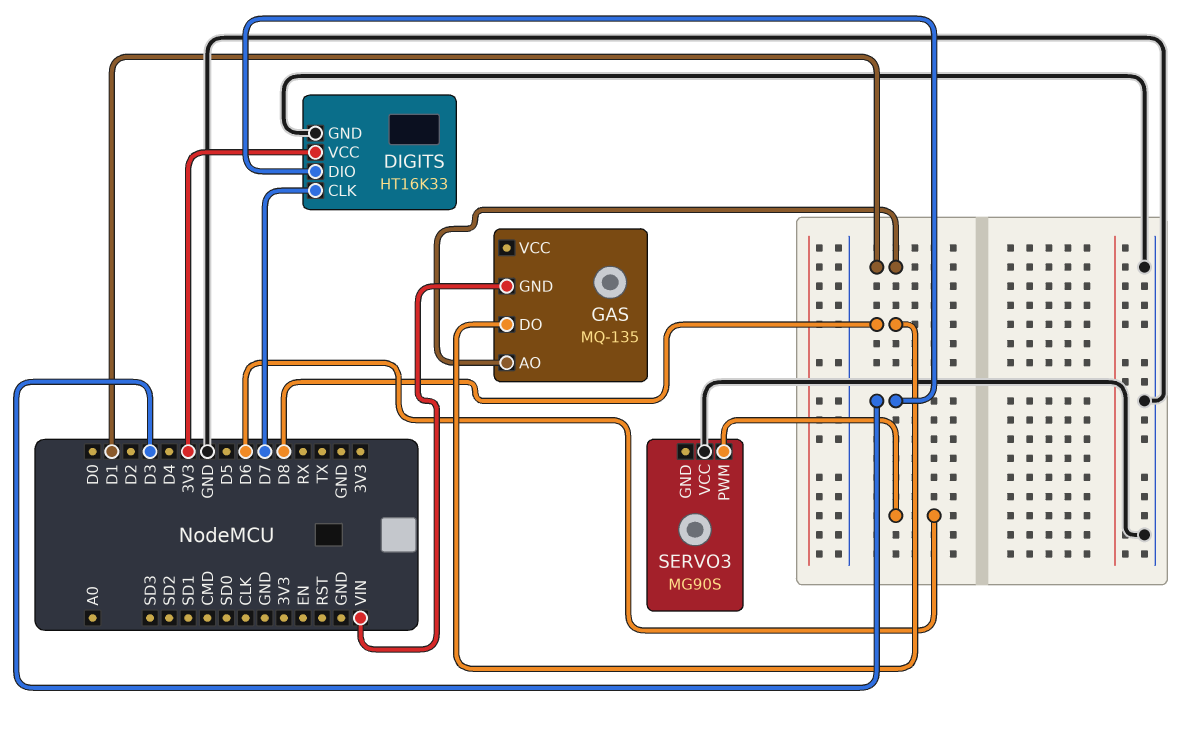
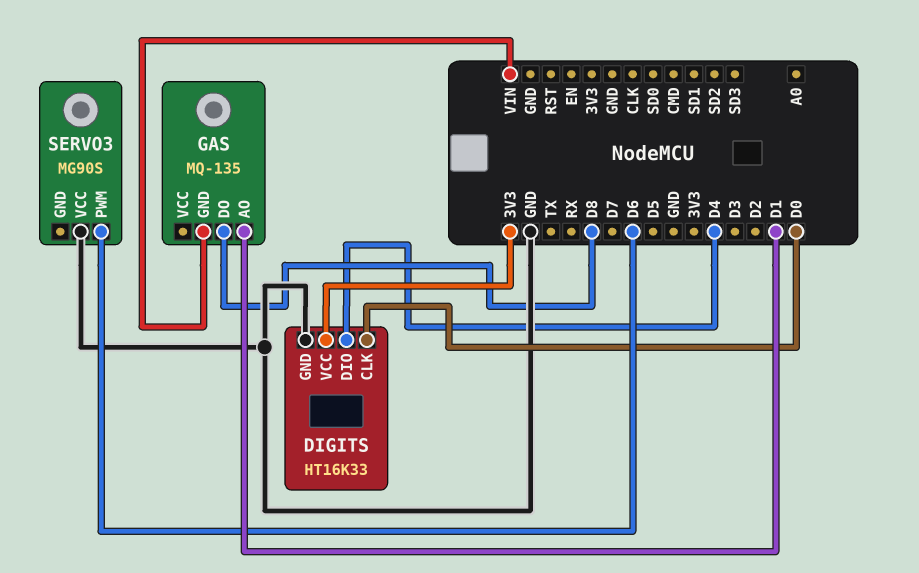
DIGITS pin CLK: D7 -> D0
DIGITS pin DIO: D3 -> D4

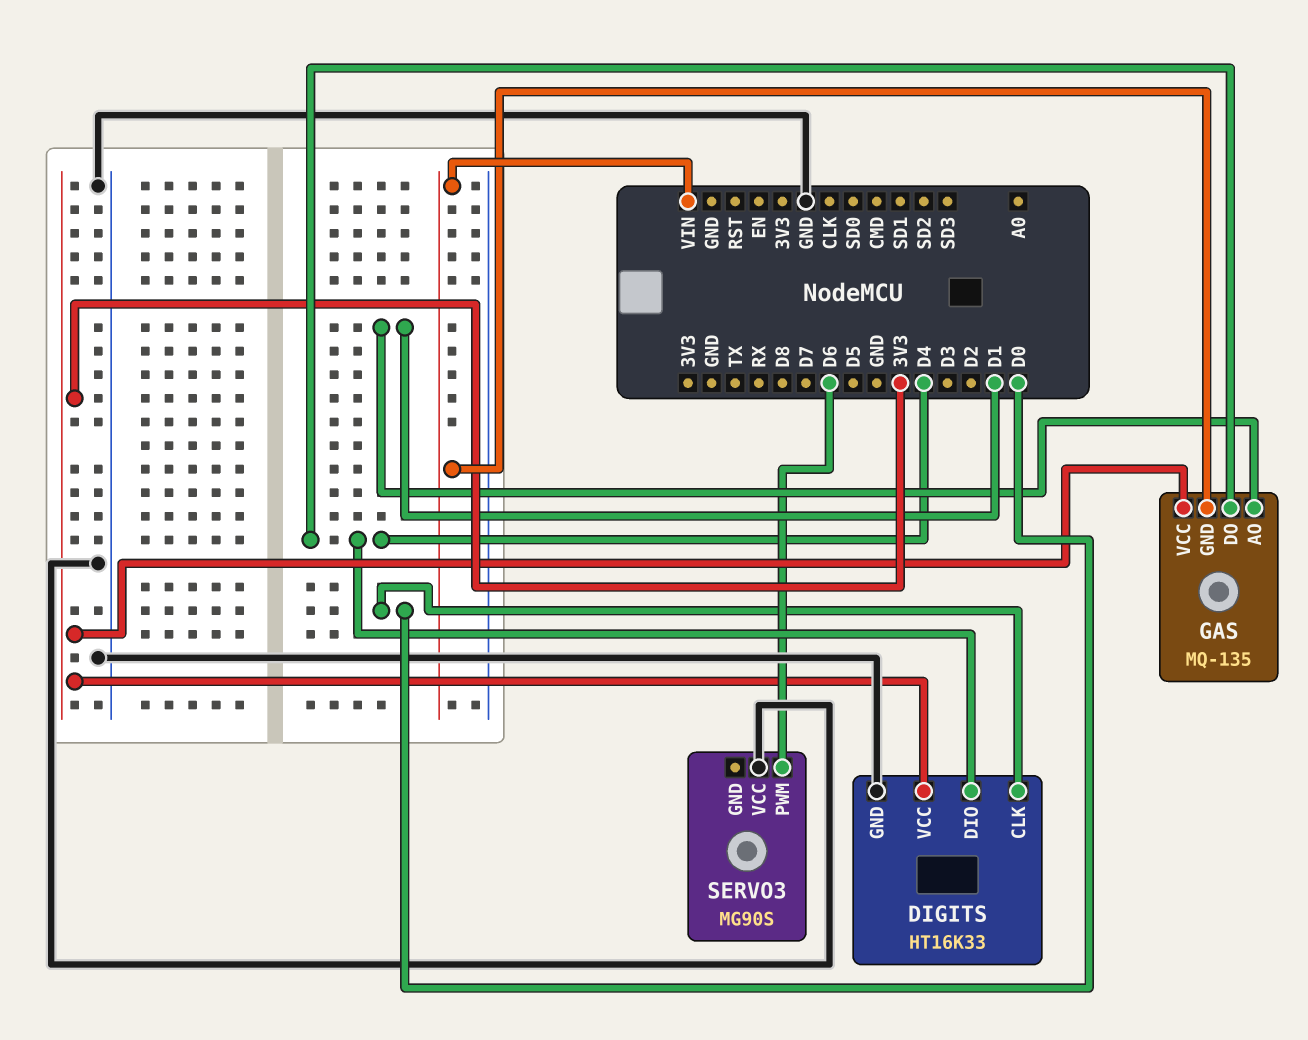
GAS pin DO: D8 -> D4
GAS pin VCC: none -> 3V3

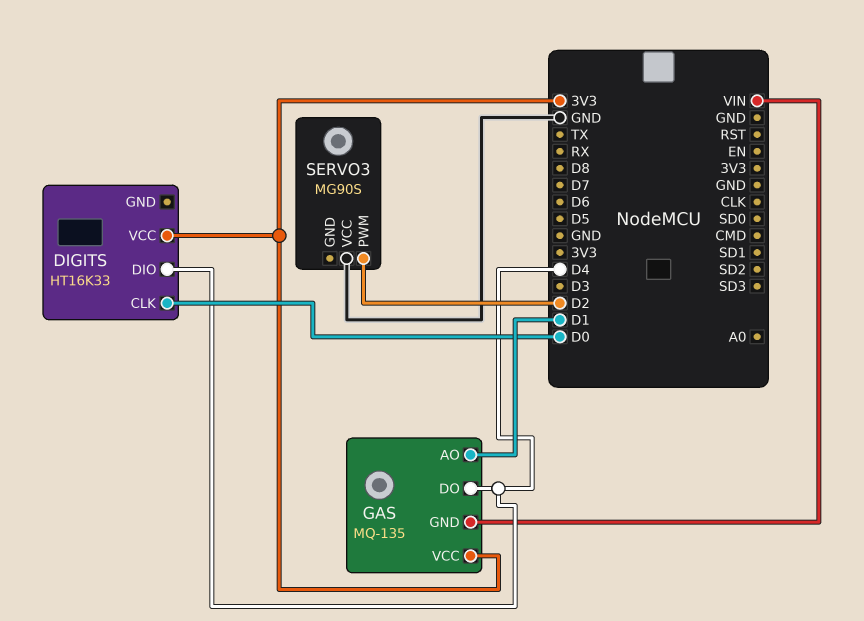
DIGITS pin GND: GND -> none
SERVO3 pin PWM: D6 -> D2

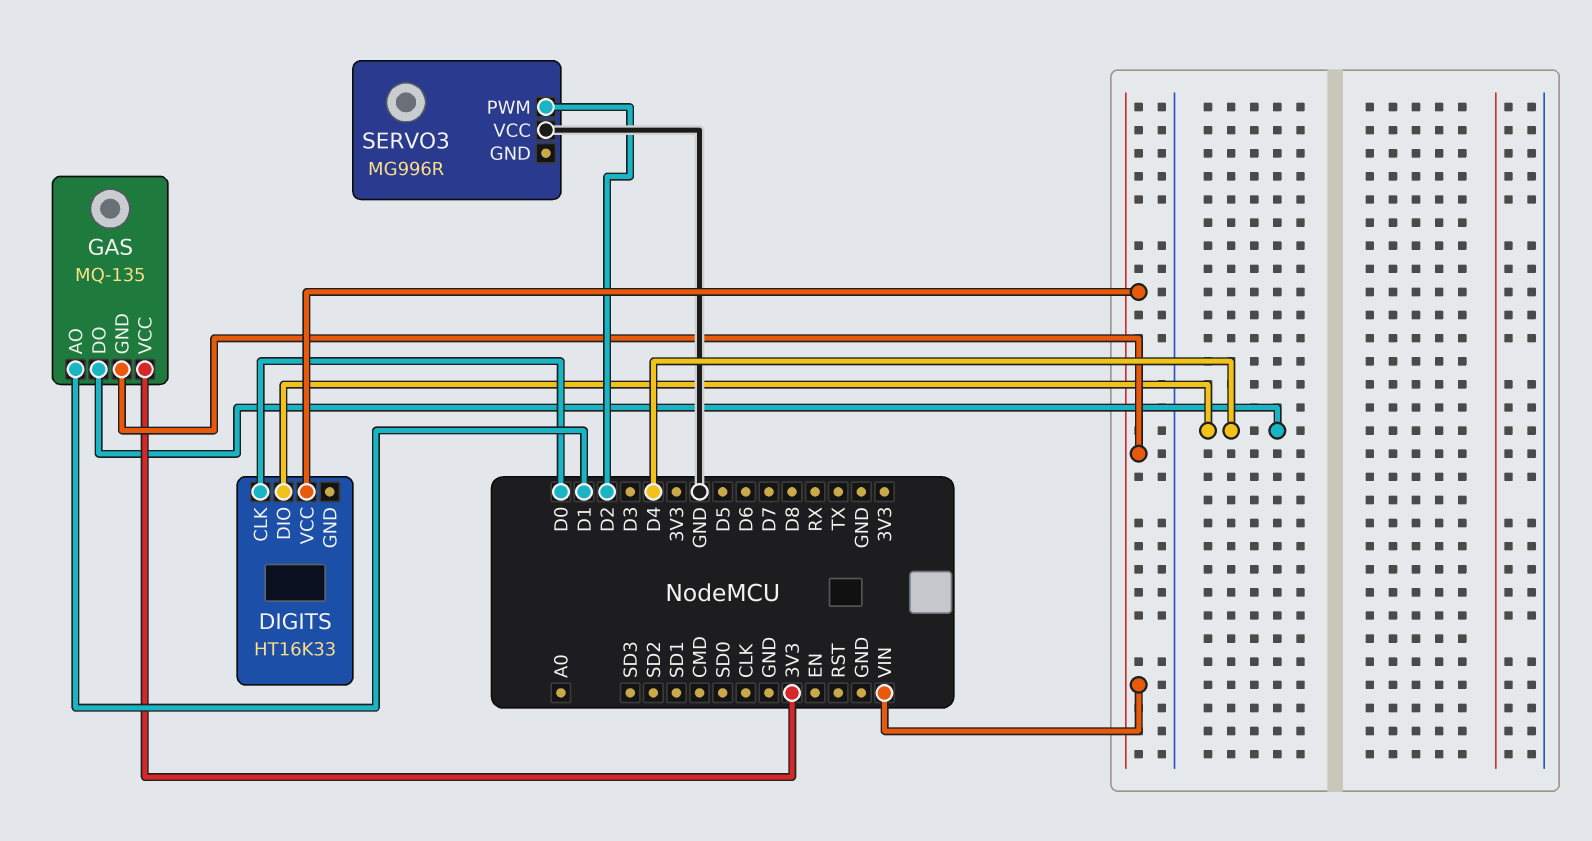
DIGITS pin VCC: 3V3 -> VIN
SERVO3: MG90S -> MG996R

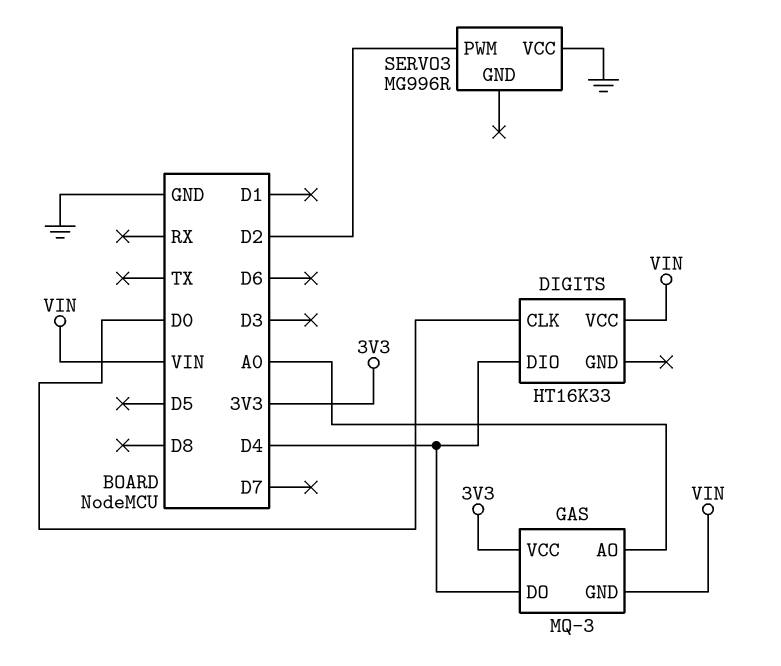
GAS: MQ-135 -> MQ-3
GAS pin AO: D1 -> A0

